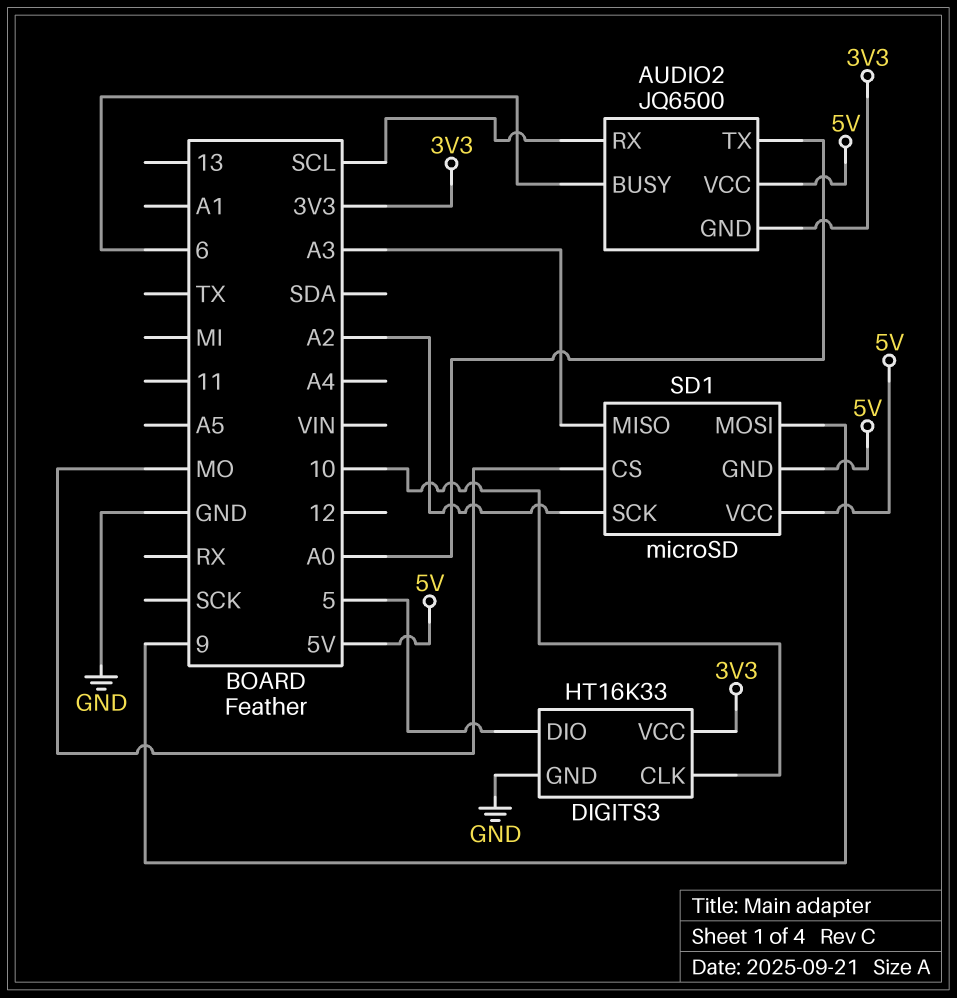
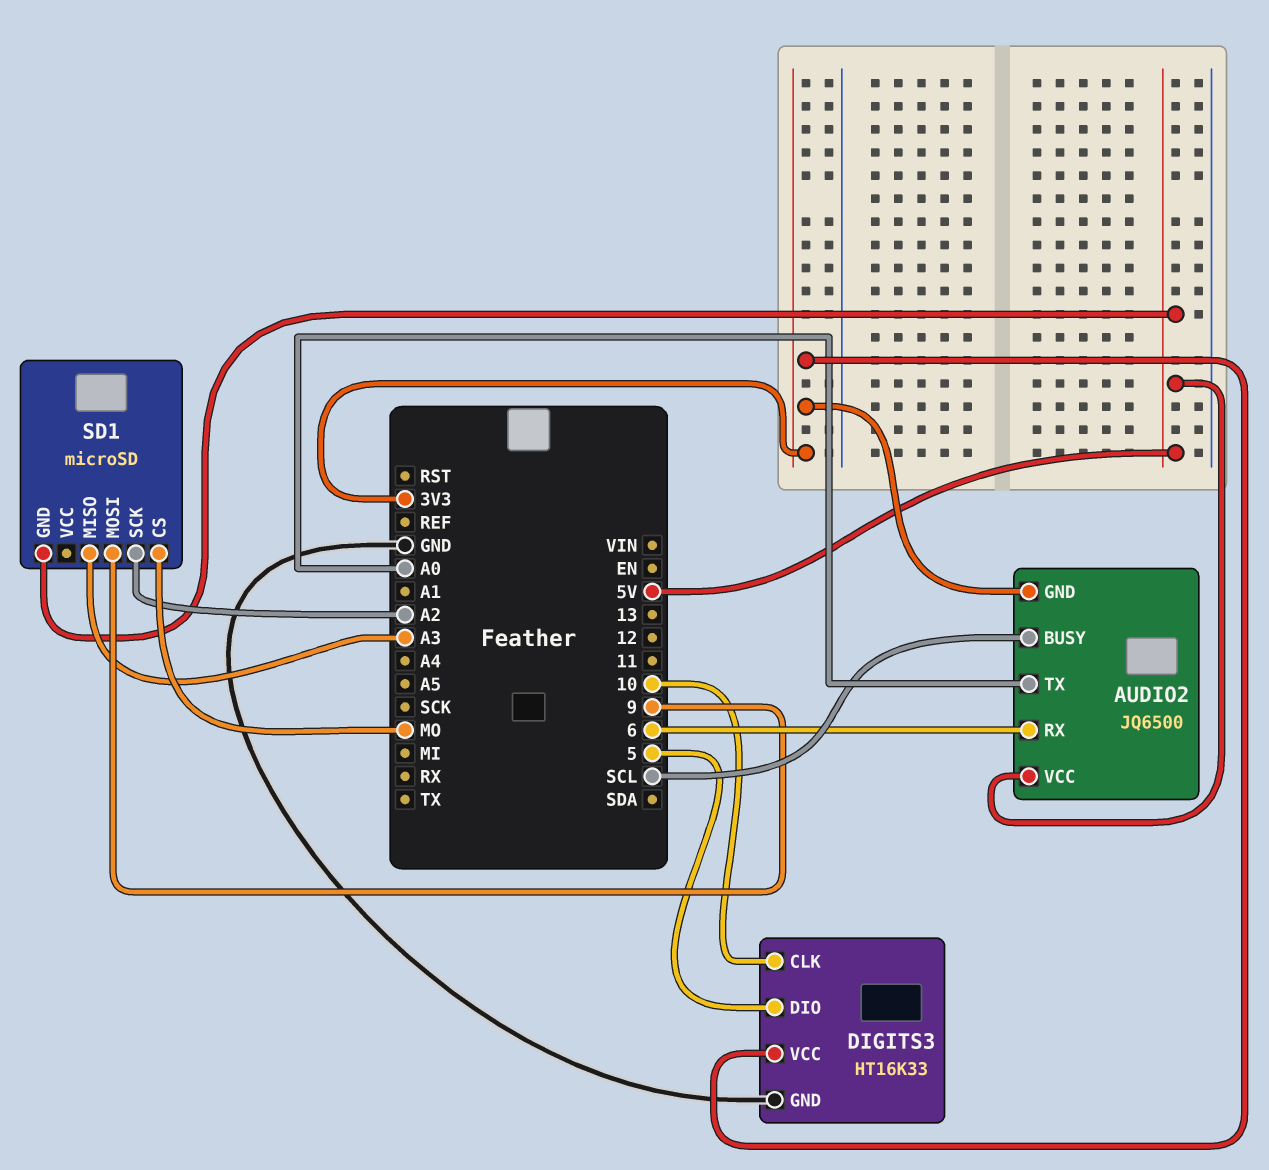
AUDIO2 pin BUSY: 6 -> SCL
AUDIO2 pin RX: SCL -> 6
SD1 pin VCC: 5V -> none

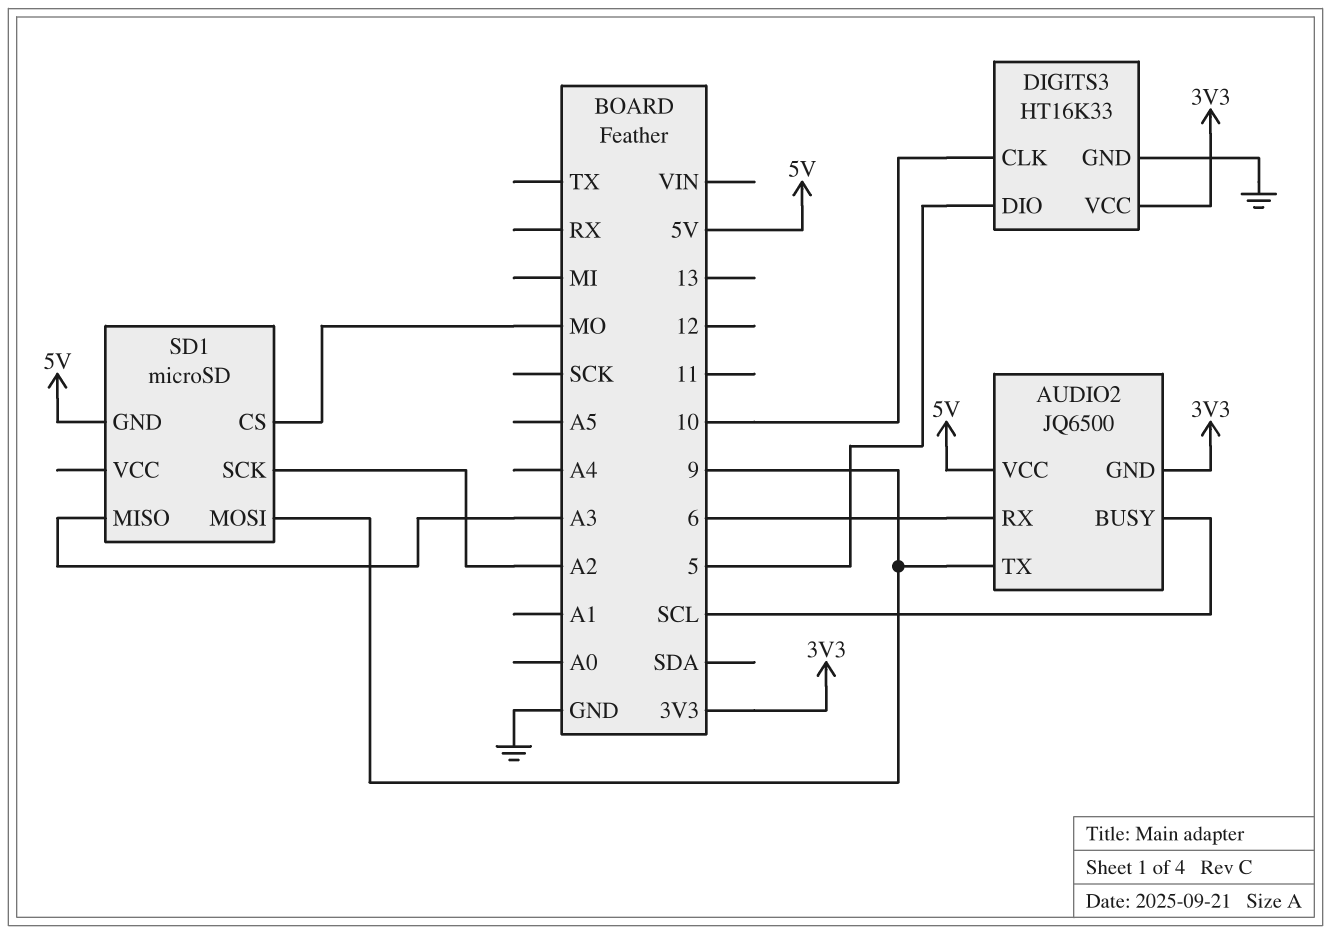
AUDIO2 pin TX: A0 -> 9

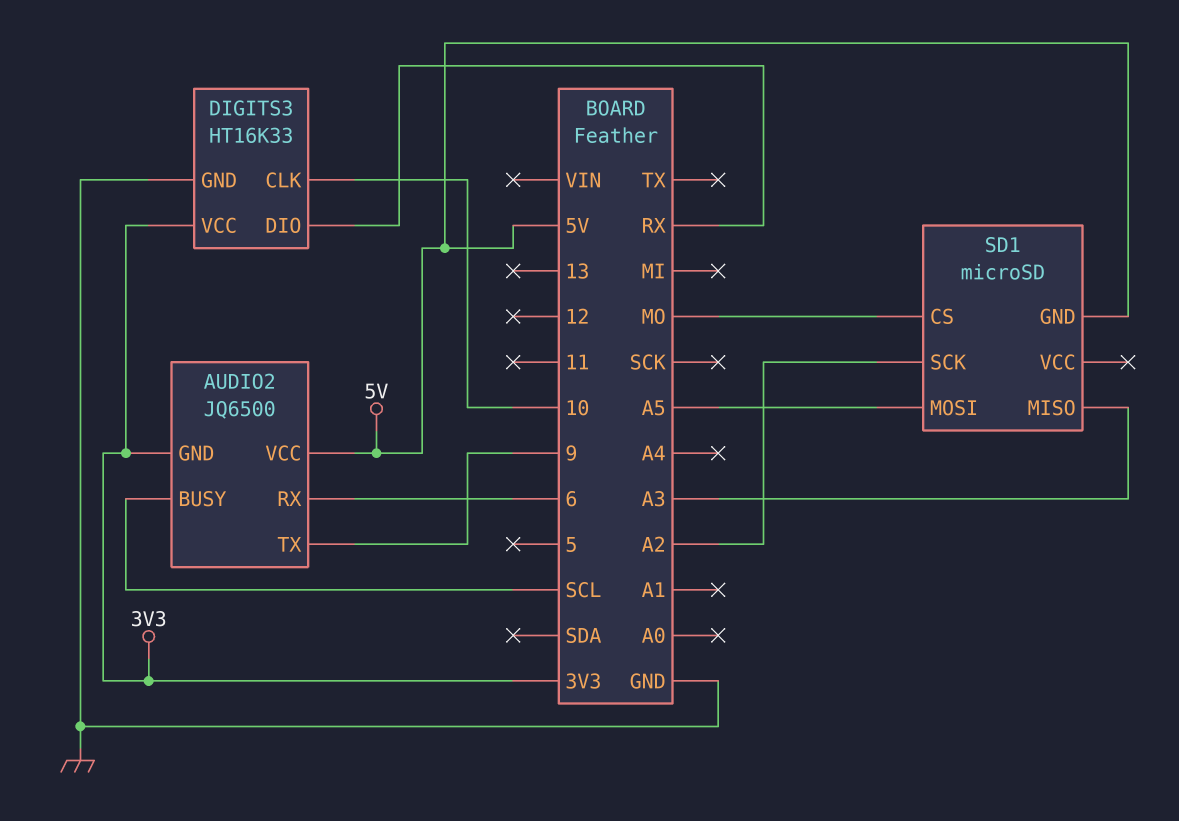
DIGITS3 pin DIO: 5 -> RX
SD1 pin MOSI: 9 -> A5

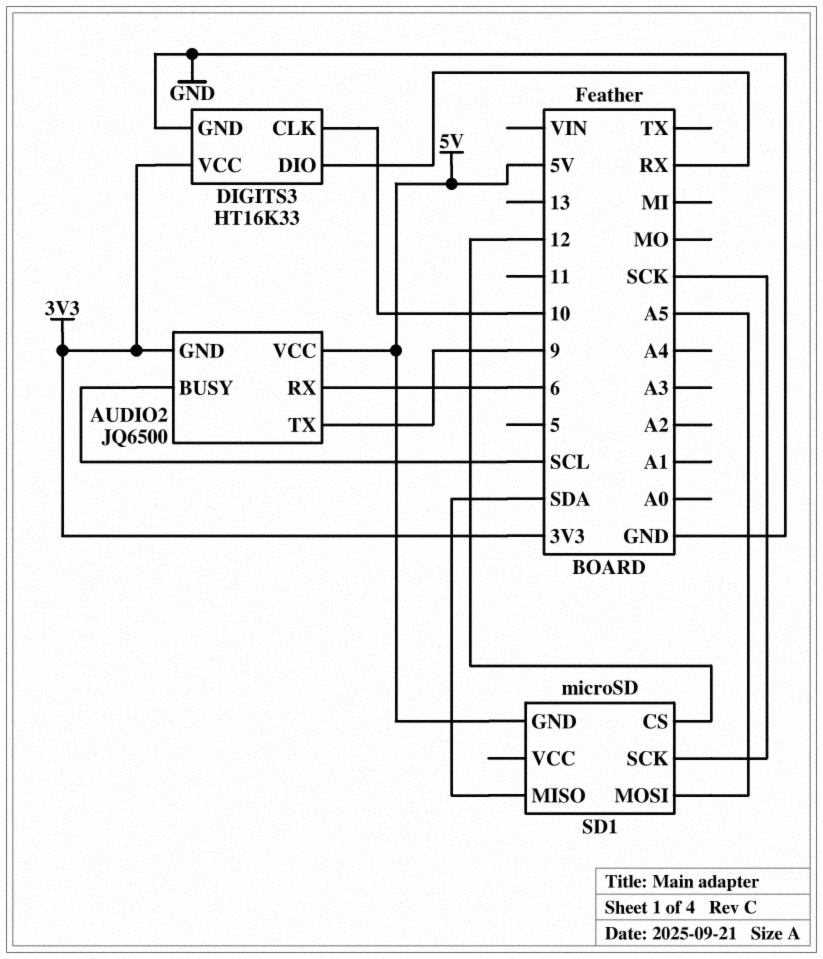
SD1 pin CS: MO -> 12
SD1 pin MISO: A3 -> SDA
SD1 pin SCK: A2 -> SCK

